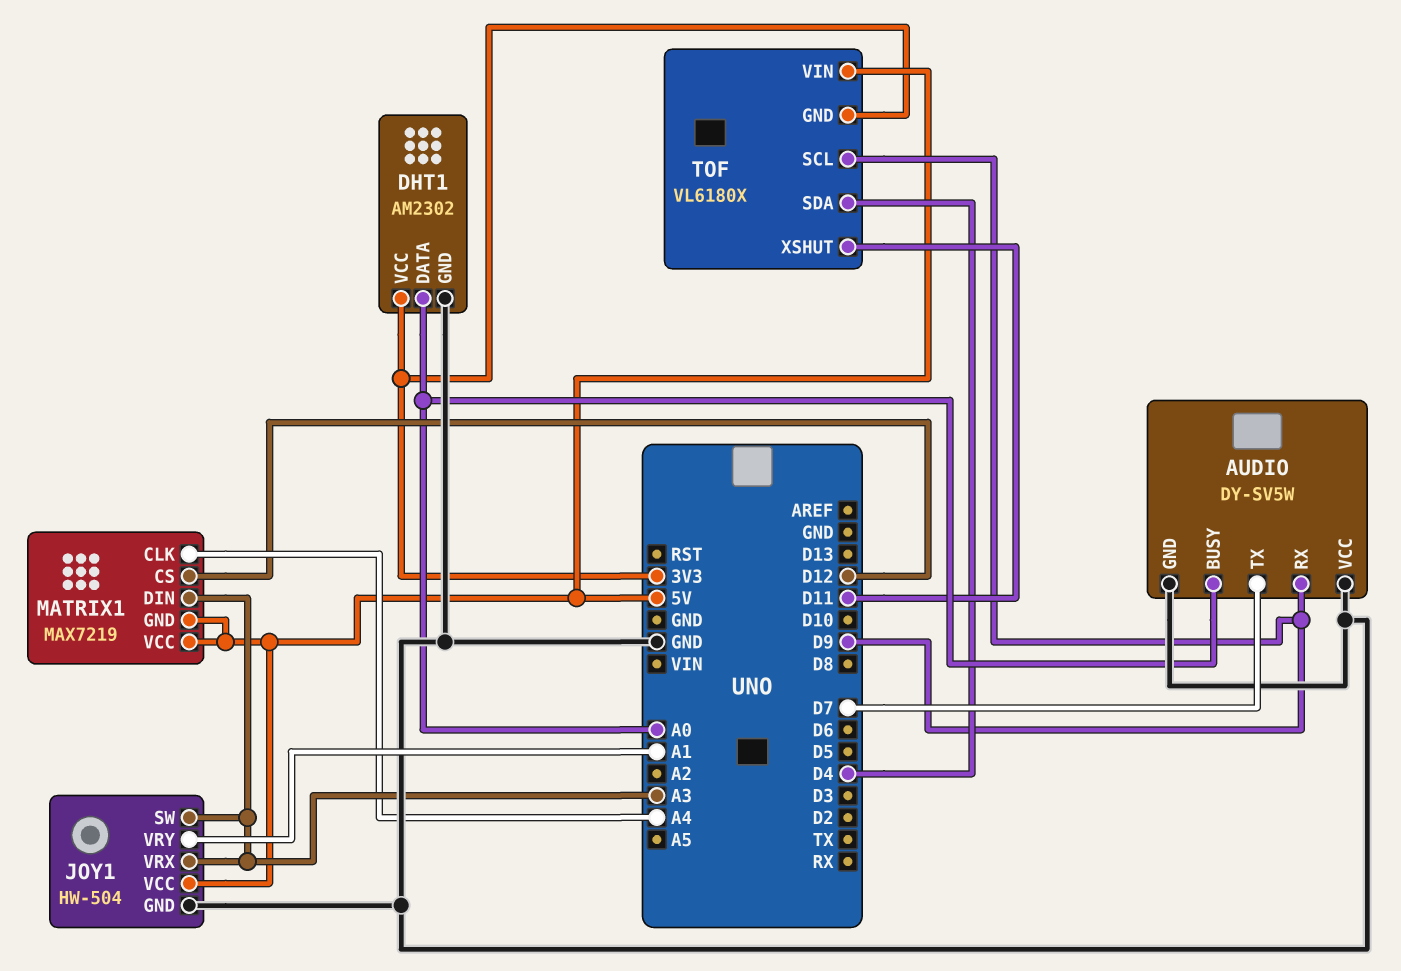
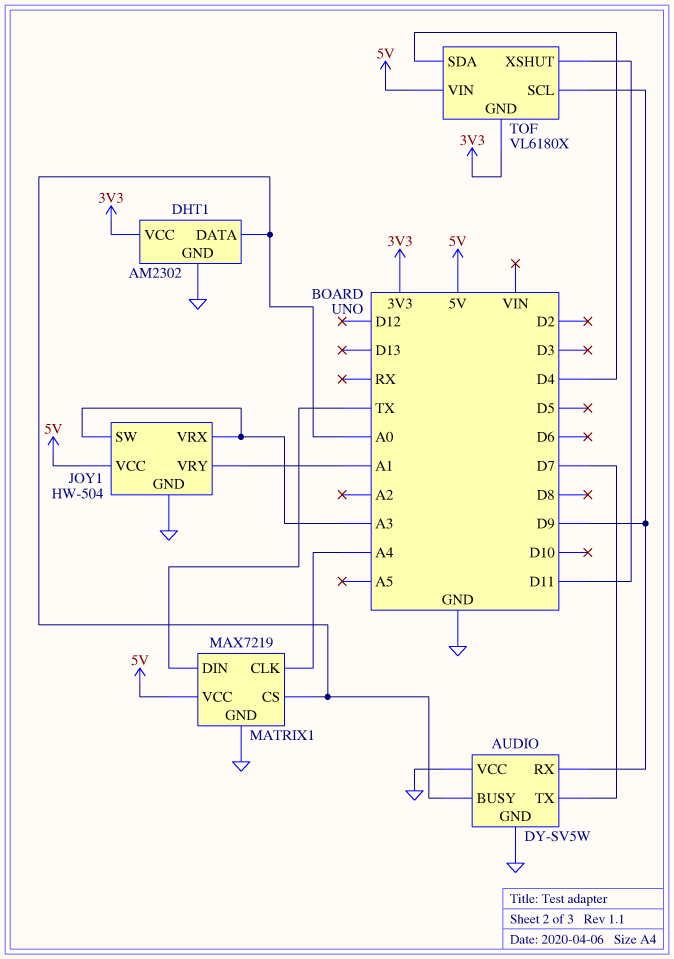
MATRIX1 pin CS: D12 -> A0
MATRIX1 pin DIN: A3 -> TX
MATRIX1 pin GND: 5V -> GND

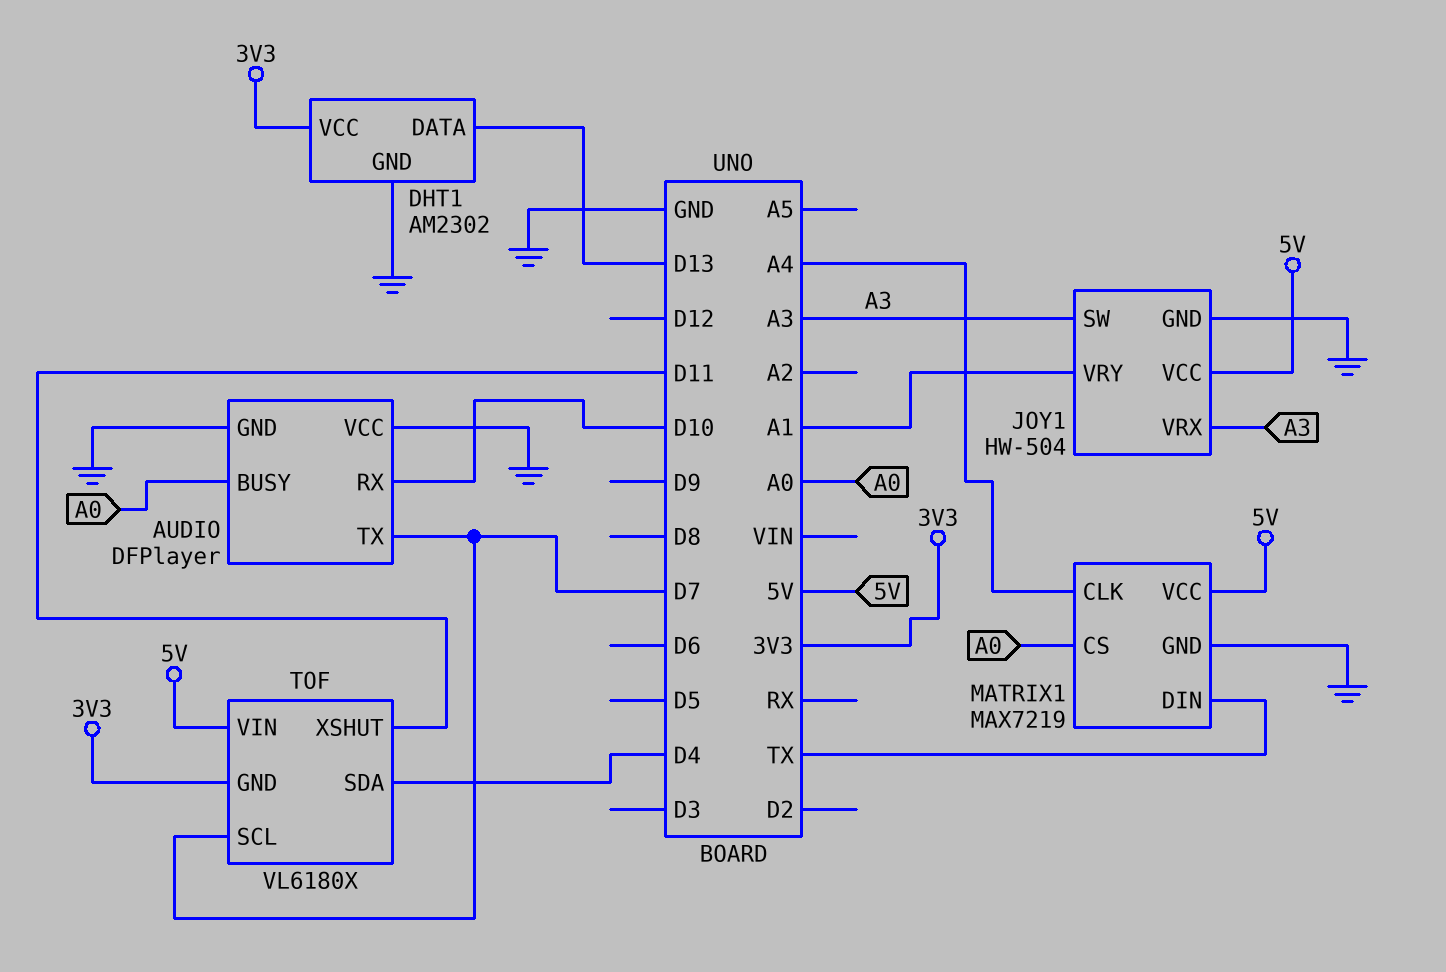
AUDIO: DY-SV5W -> DFPlayer
AUDIO pin RX: D9 -> D10
DHT1 pin DATA: A0 -> D13
TOF pin SCL: D9 -> D7

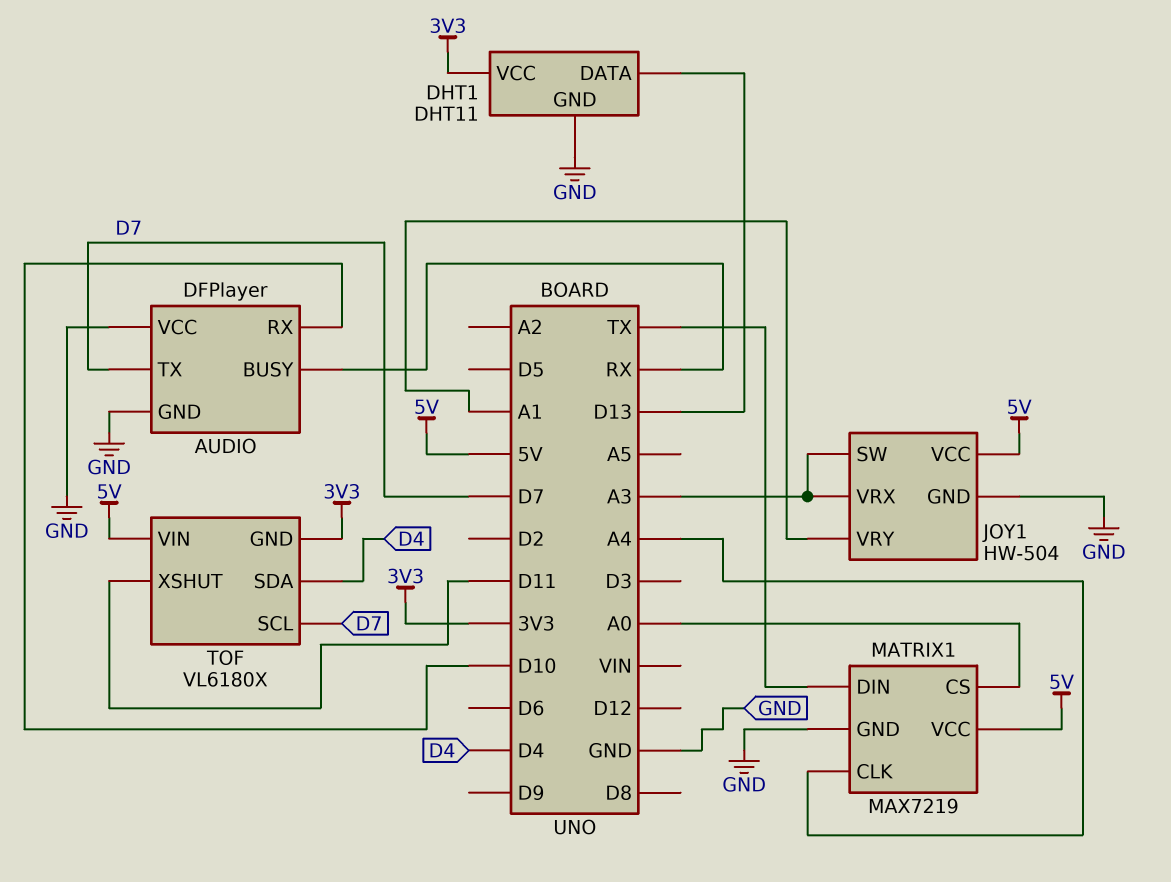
AUDIO pin BUSY: A0 -> RX
DHT1: AM2302 -> DHT11

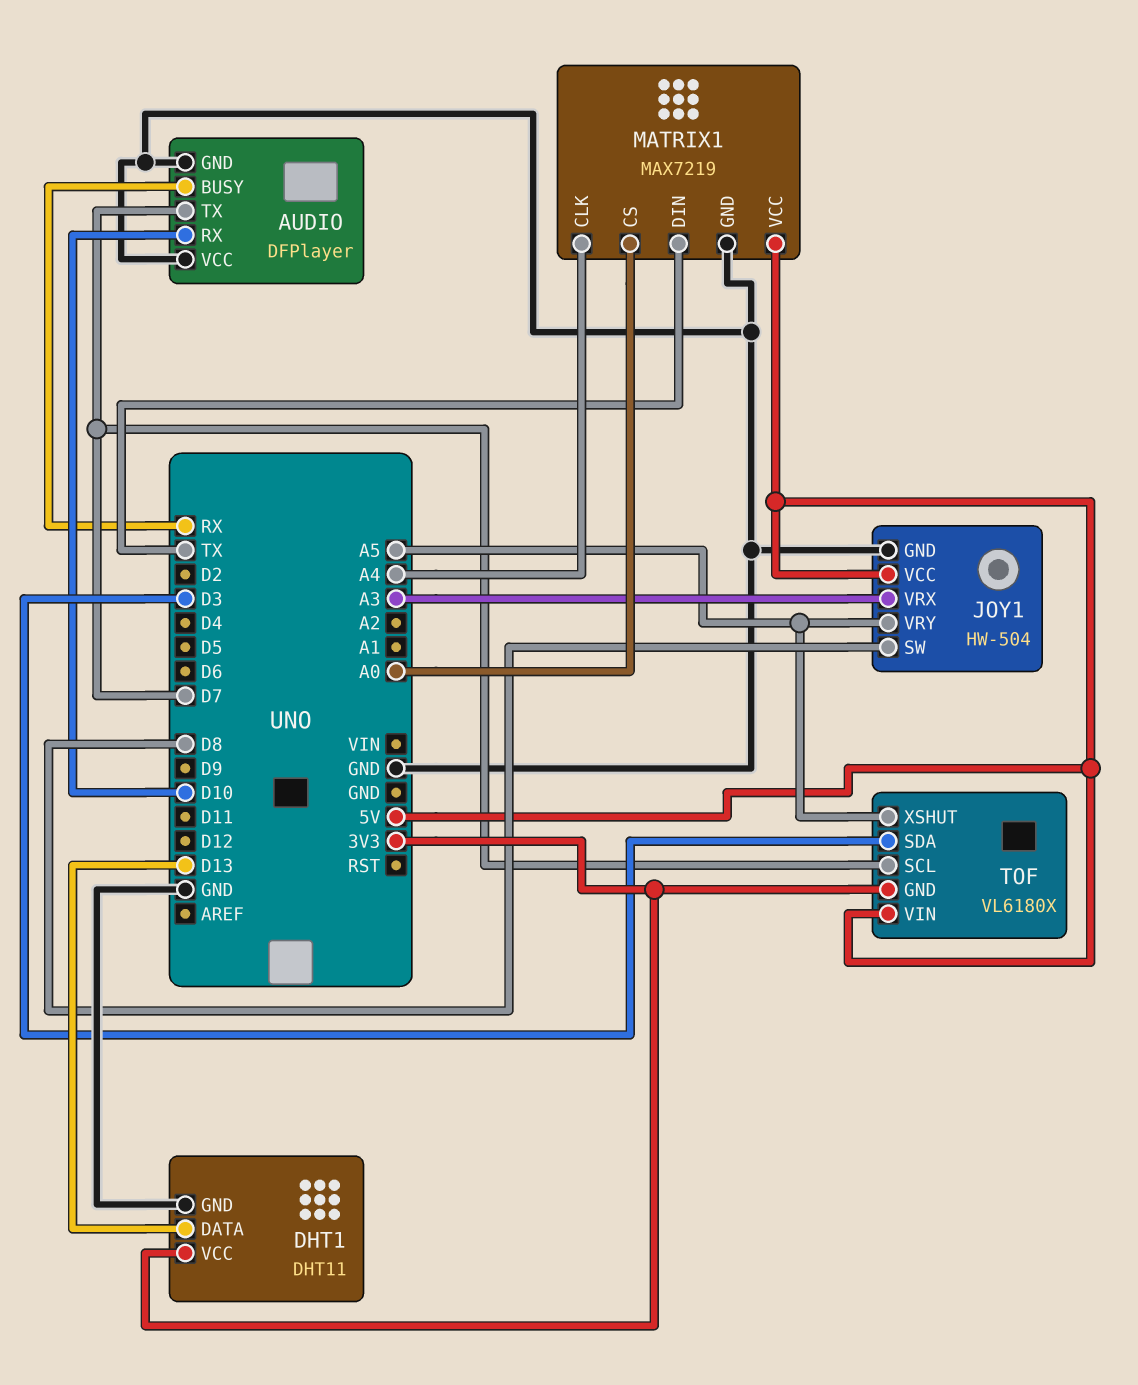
JOY1 pin SW: A3 -> D8
JOY1 pin VRY: A1 -> A5
TOF pin SDA: D4 -> D3
TOF pin XSHUT: D11 -> A5

